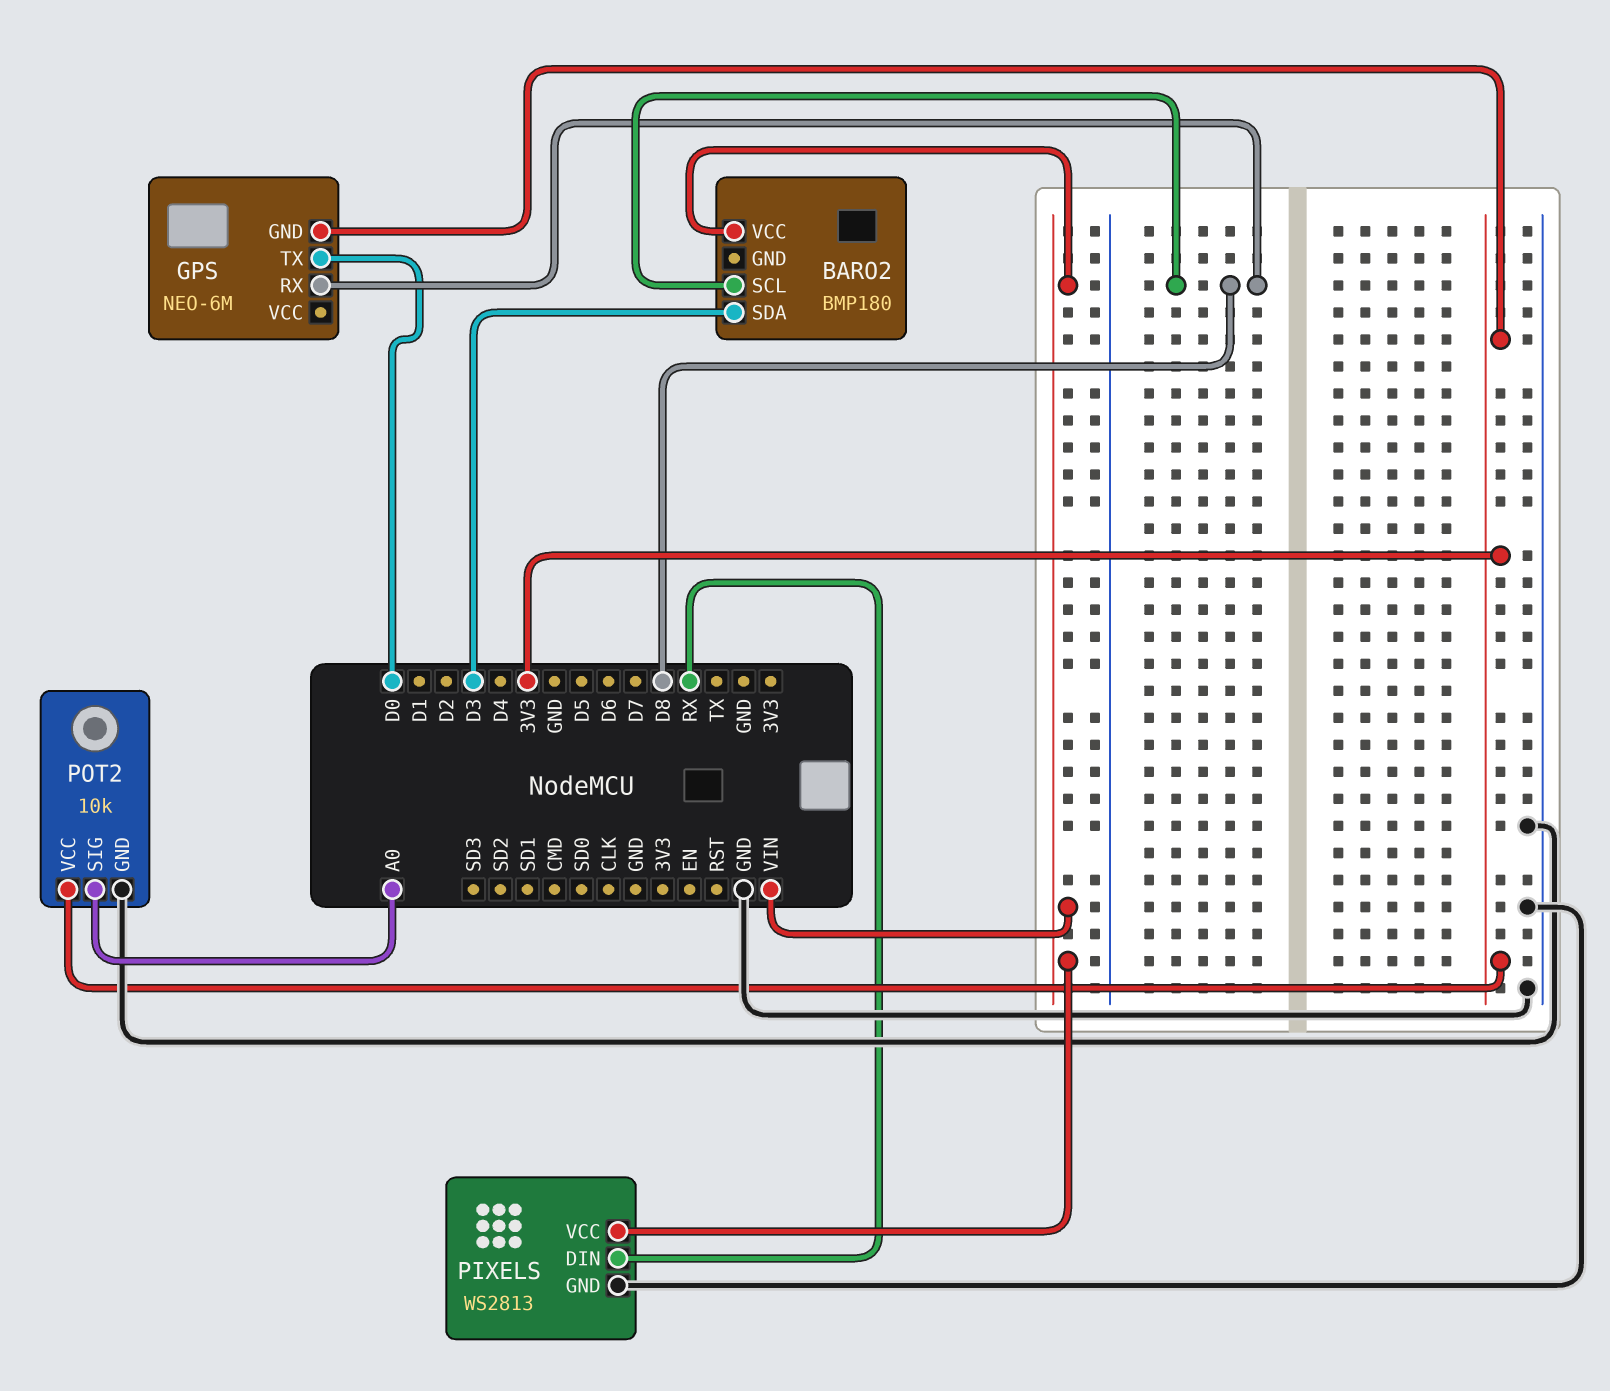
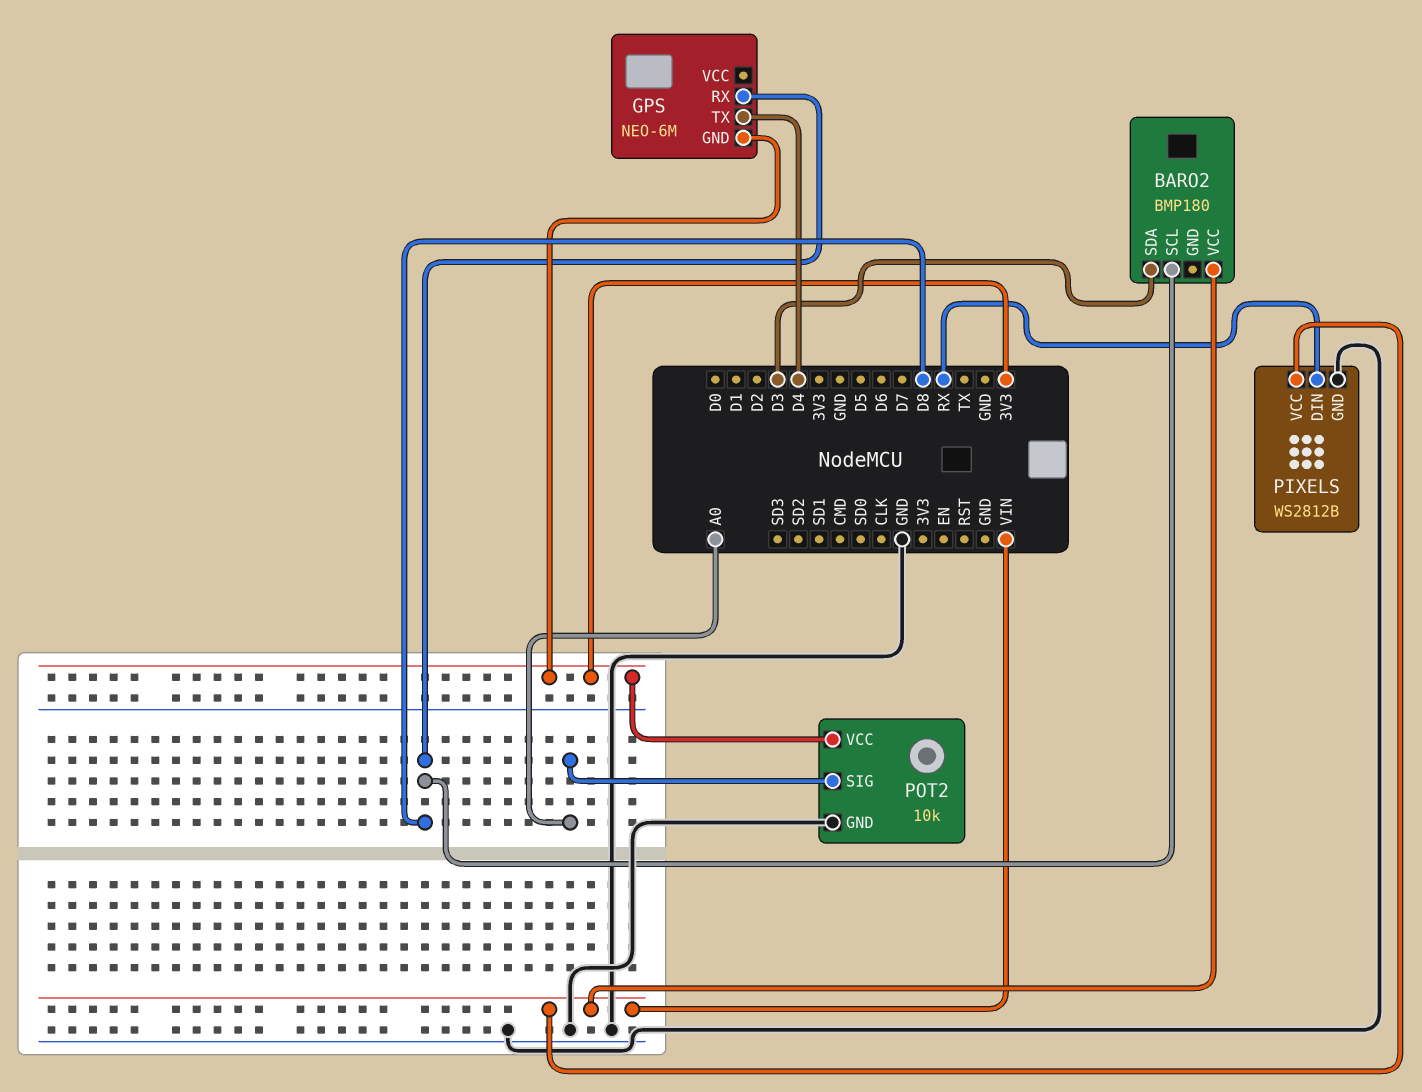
GPS pin TX: D0 -> D4
PIXELS: WS2813 -> WS2812B

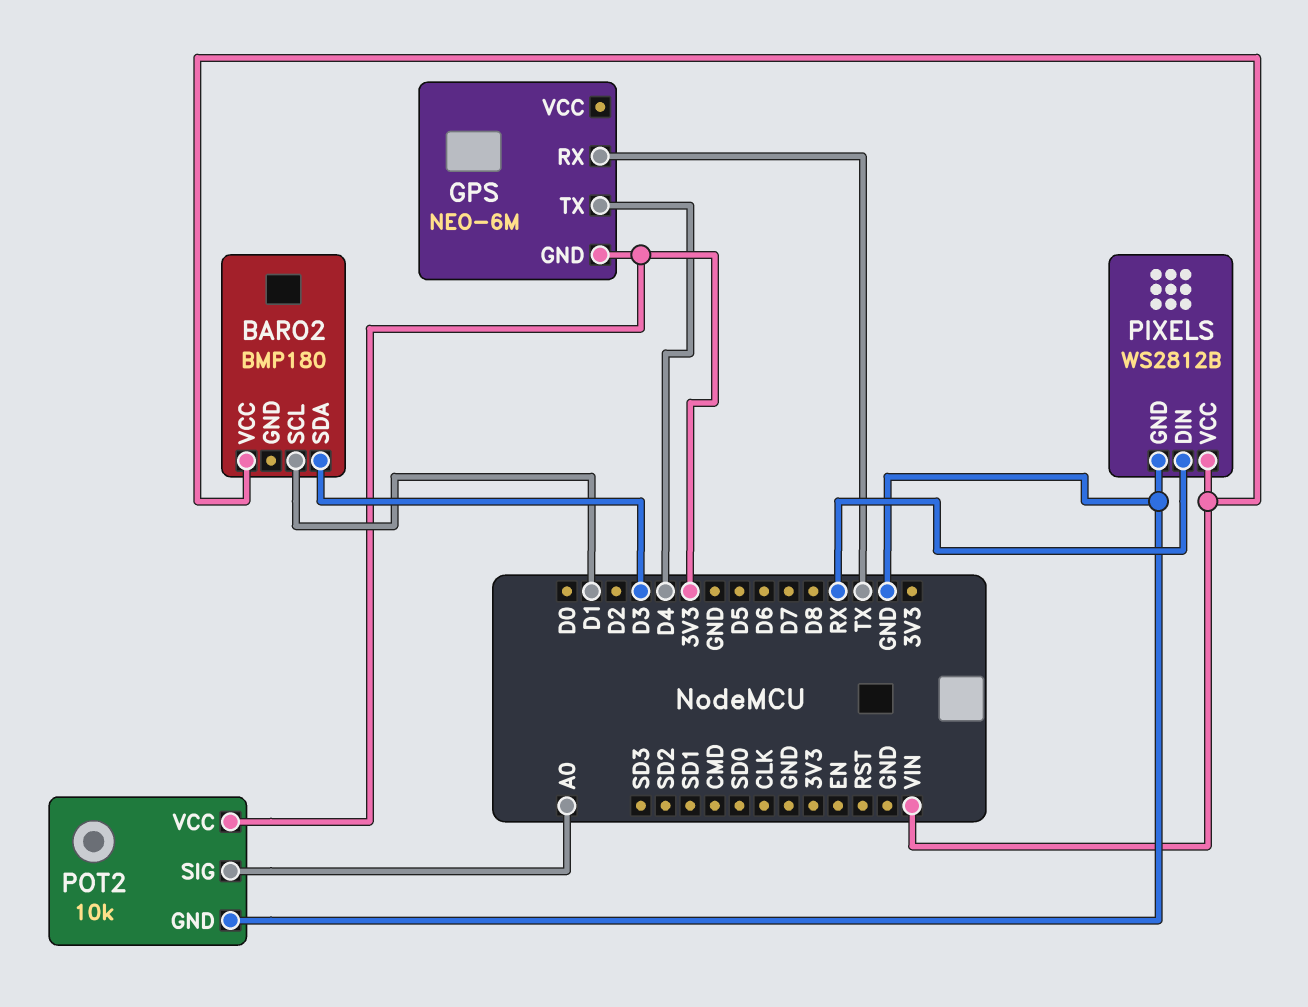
BARO2 pin SCL: D8 -> D1
GPS pin RX: D8 -> TX

